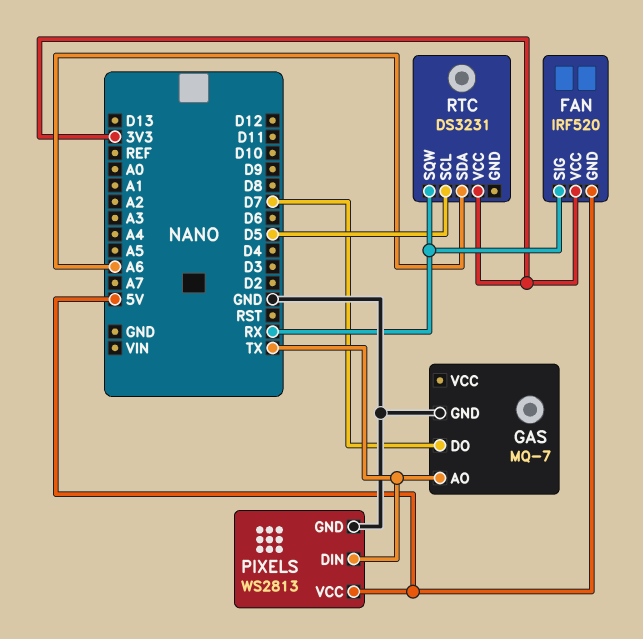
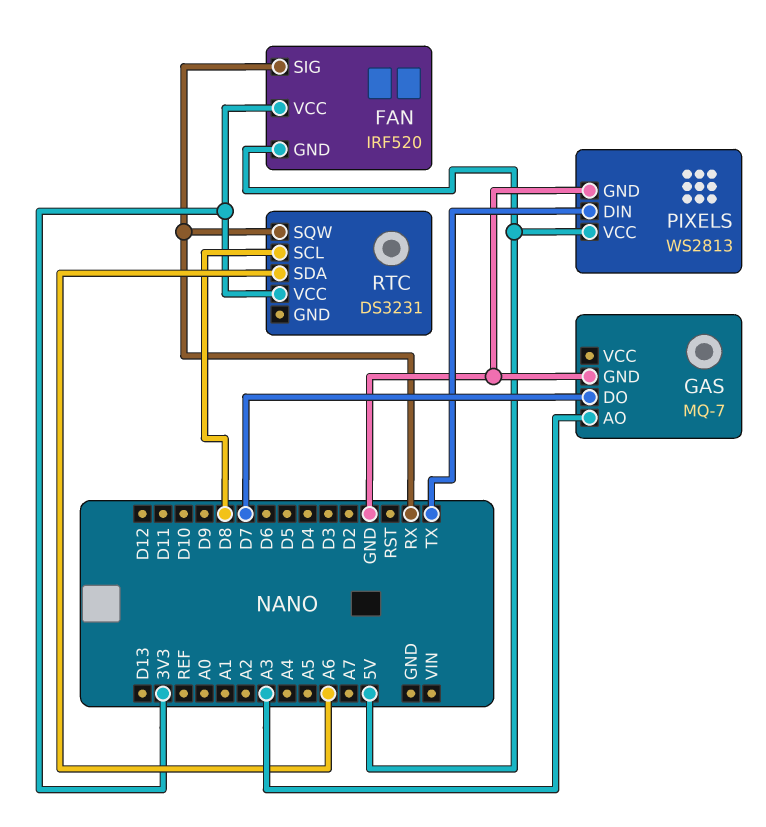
GAS pin AO: TX -> A3
RTC pin SCL: D5 -> D8

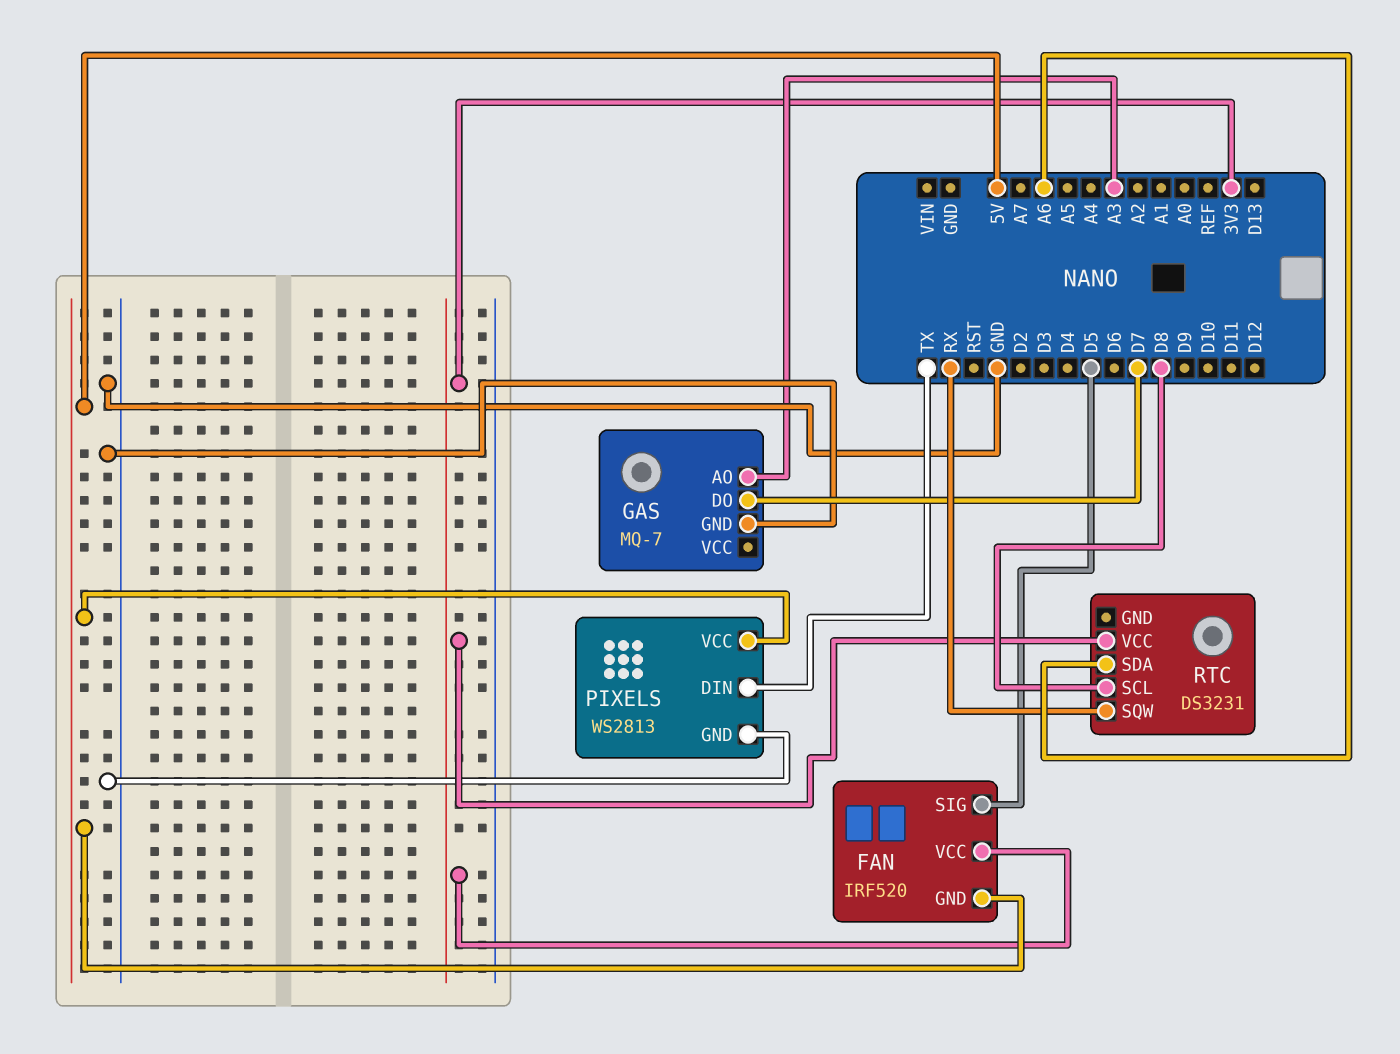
FAN pin SIG: RX -> D5

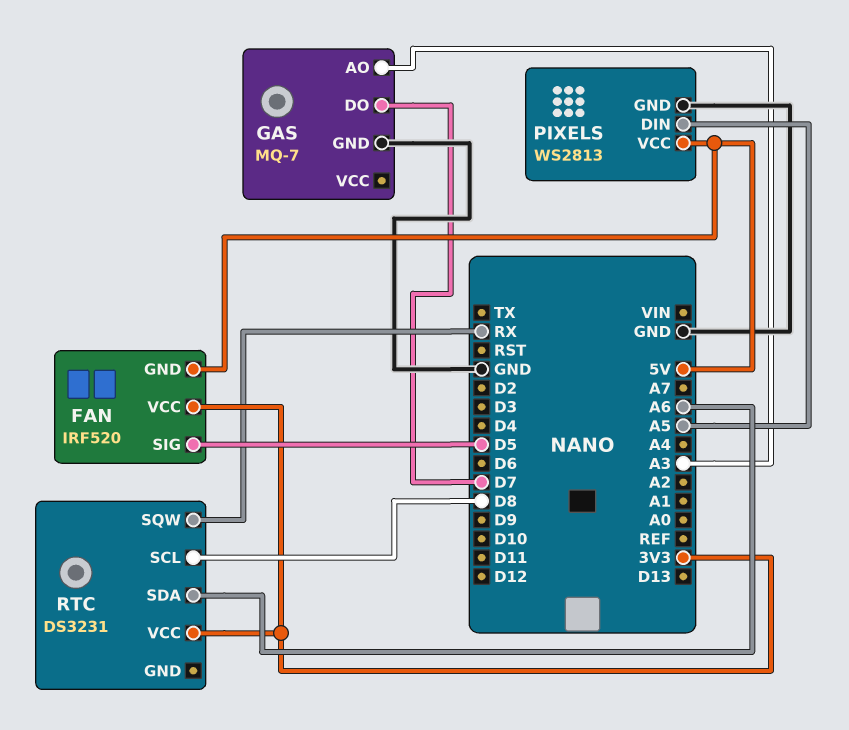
PIXELS pin DIN: TX -> A5

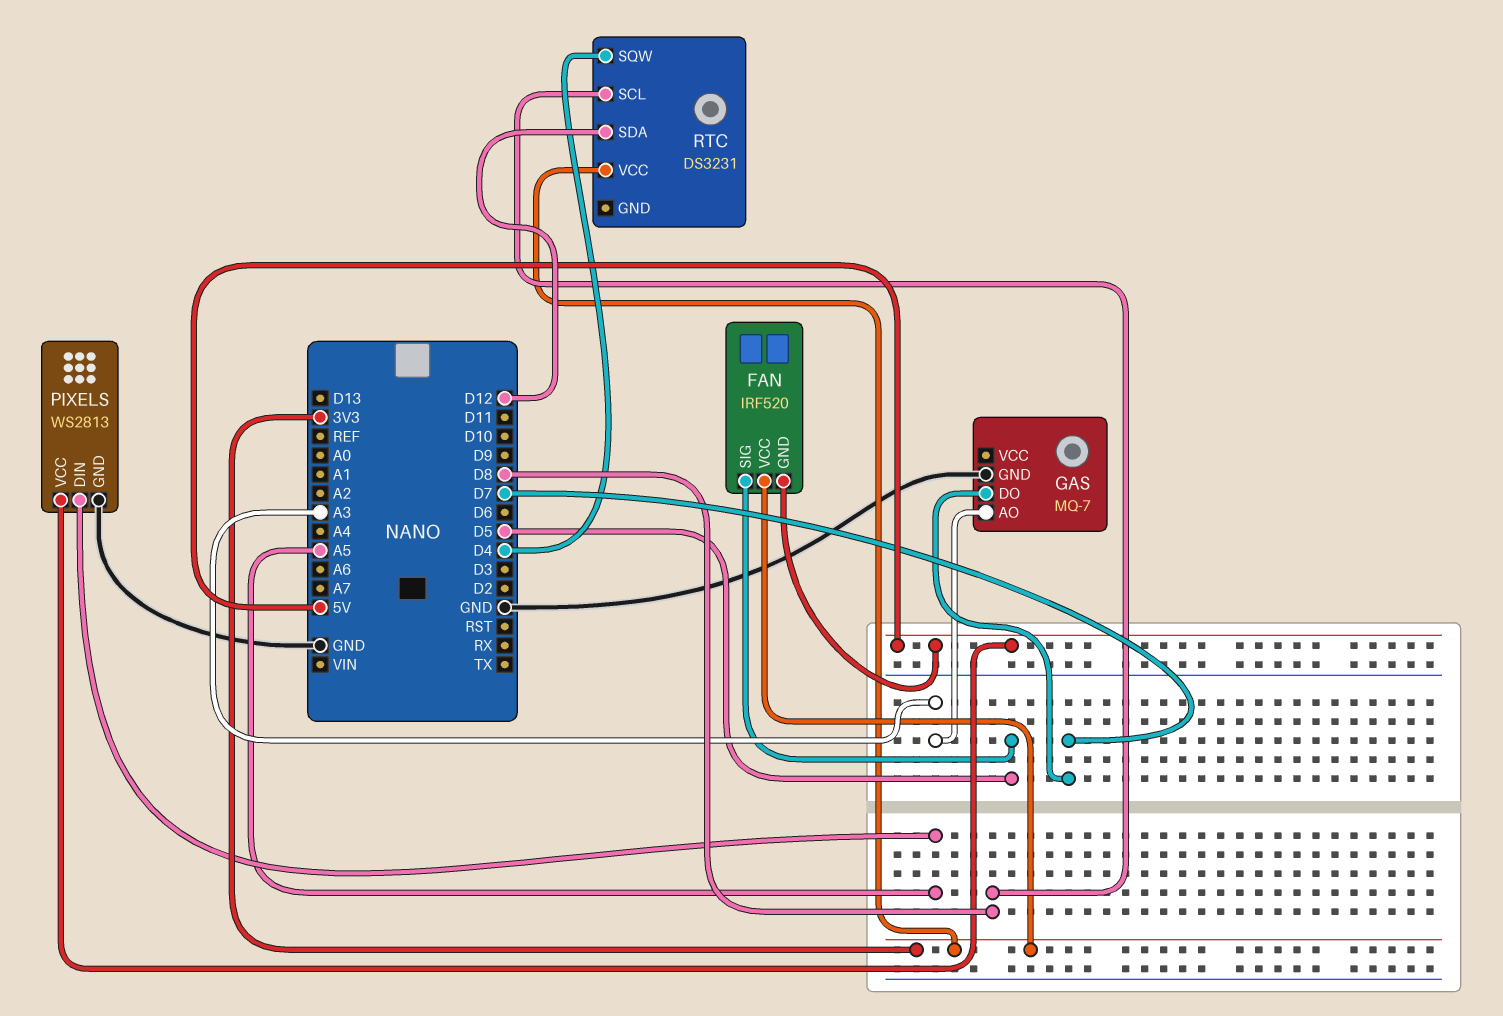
RTC pin SDA: A6 -> D12
RTC pin SQW: RX -> D4

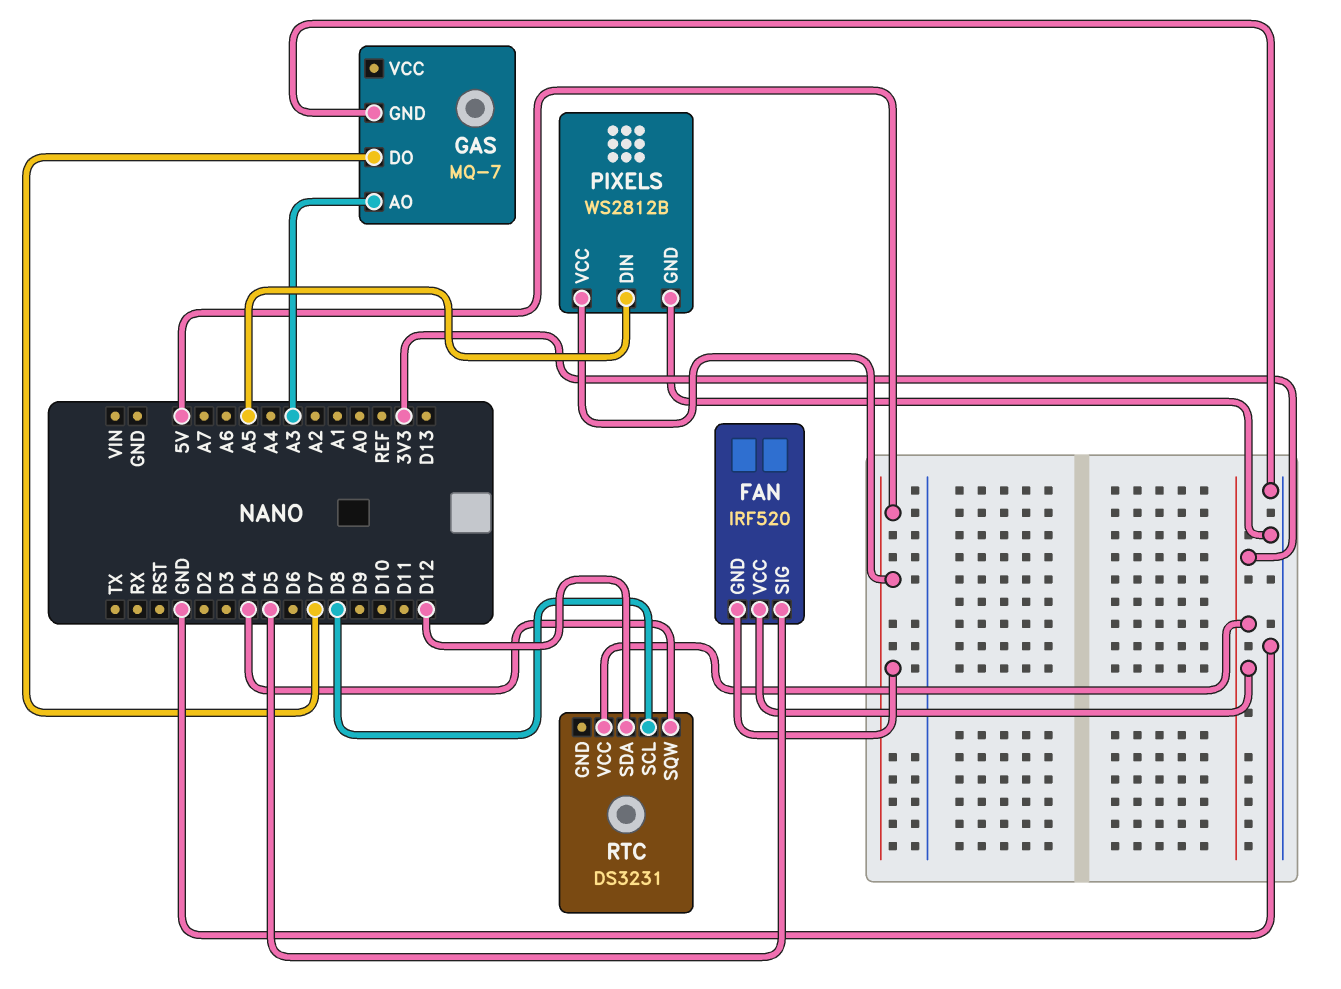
PIXELS: WS2813 -> WS2812B

